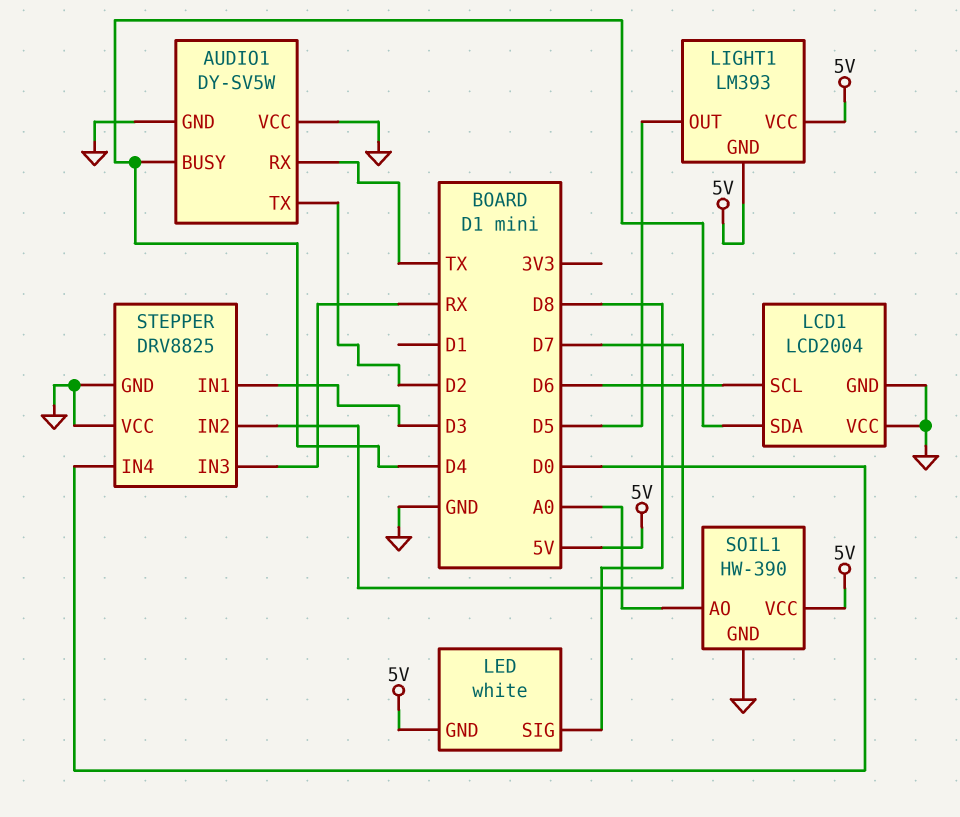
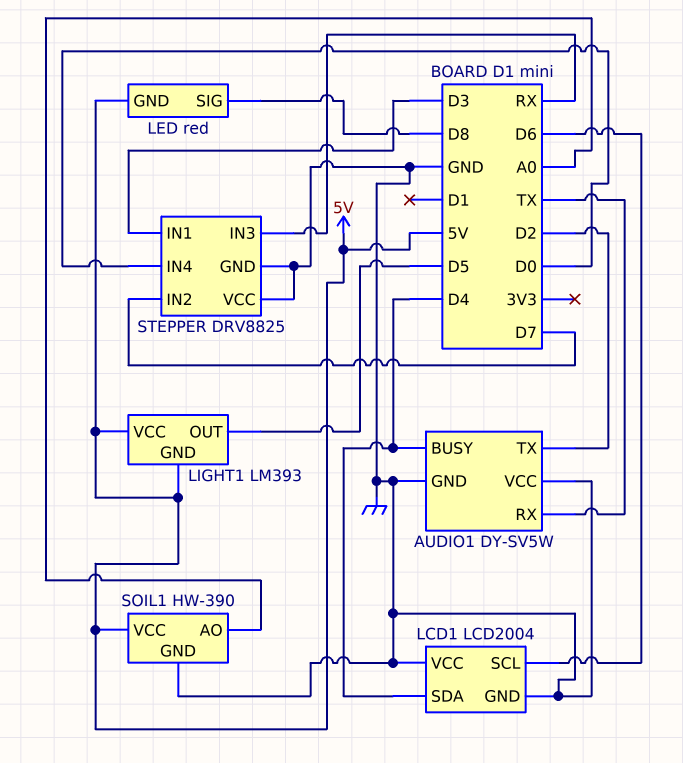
LED: white -> red

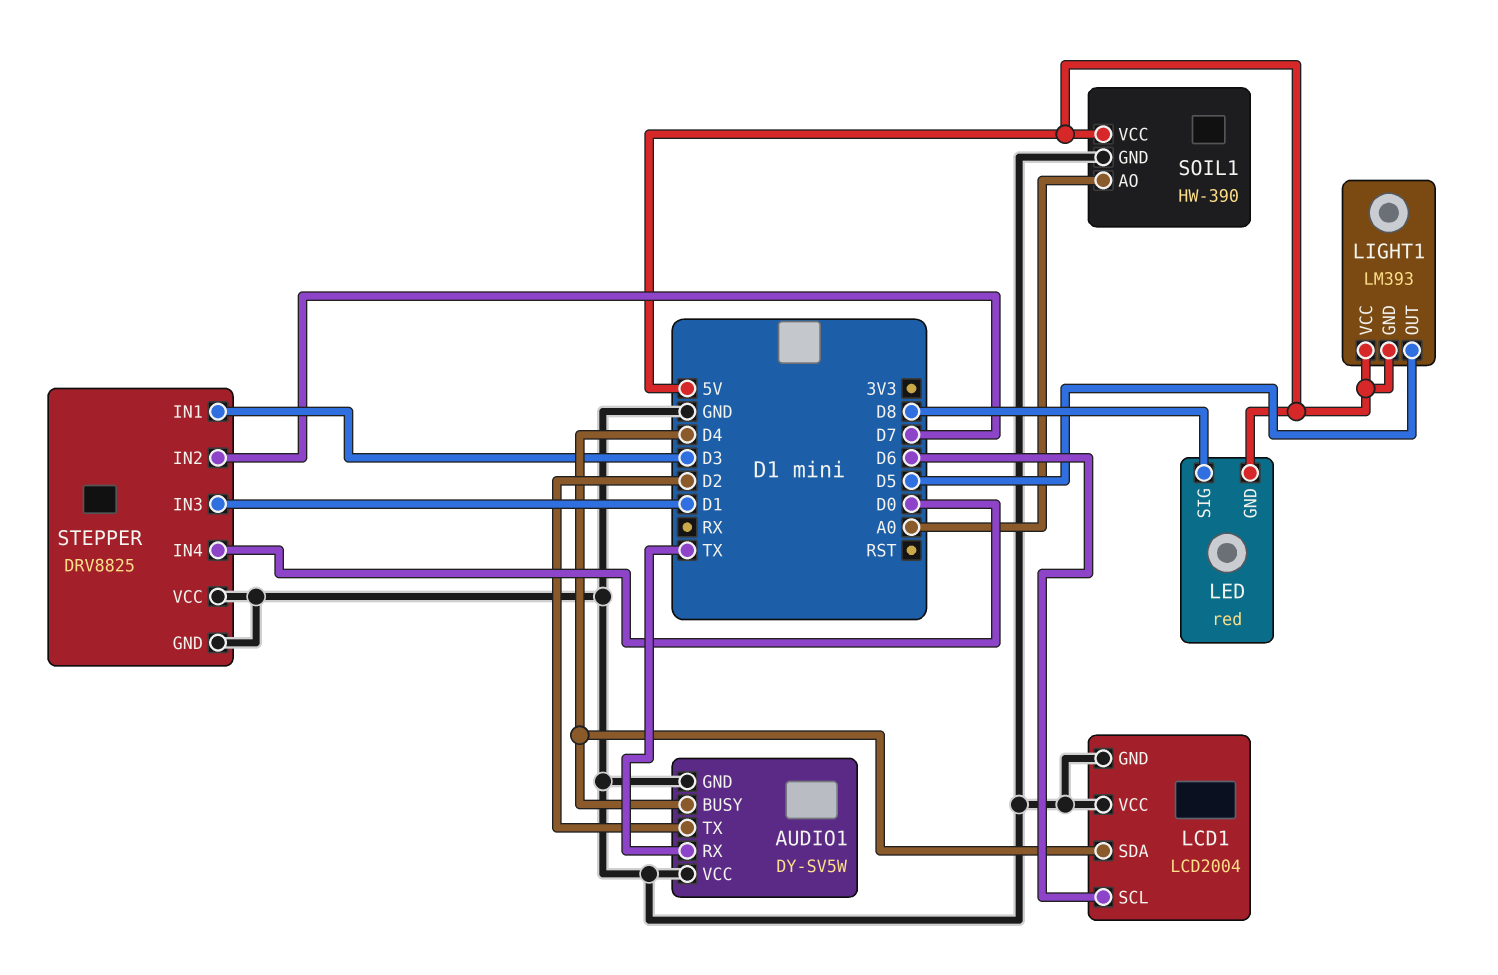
STEPPER pin IN3: RX -> D1

